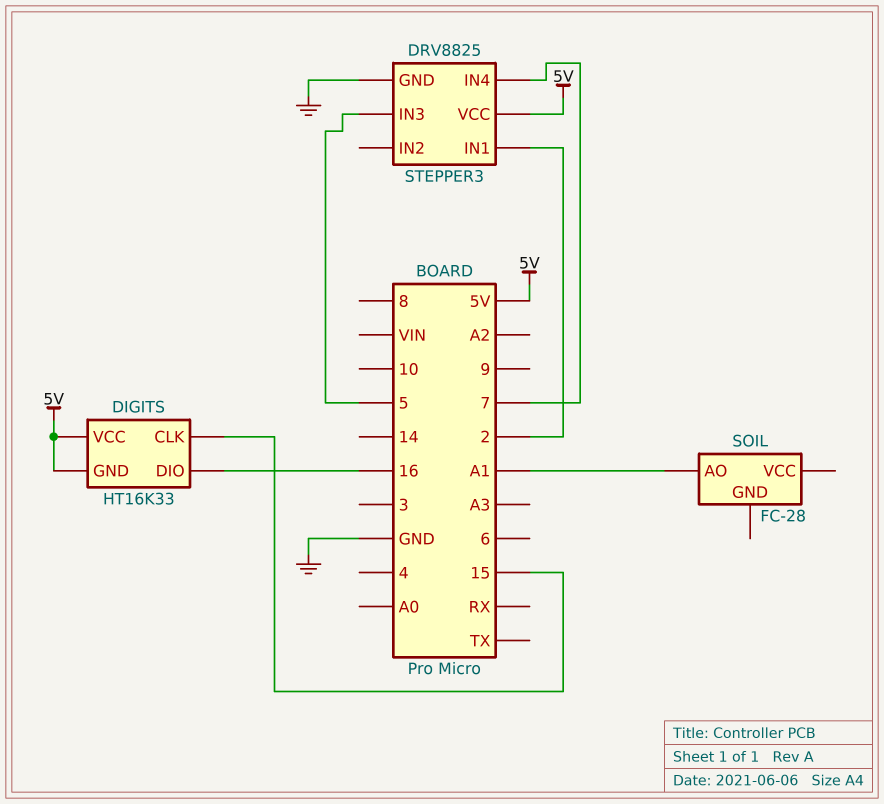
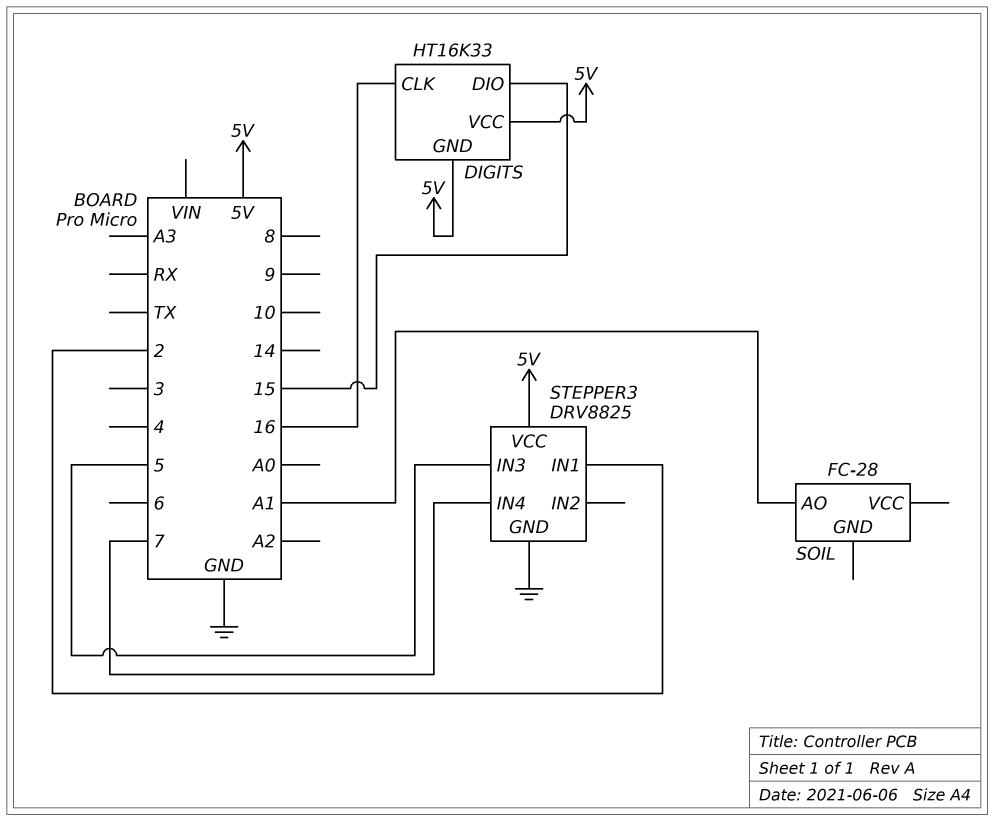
DIGITS pin CLK: 15 -> 16
DIGITS pin DIO: 16 -> 15

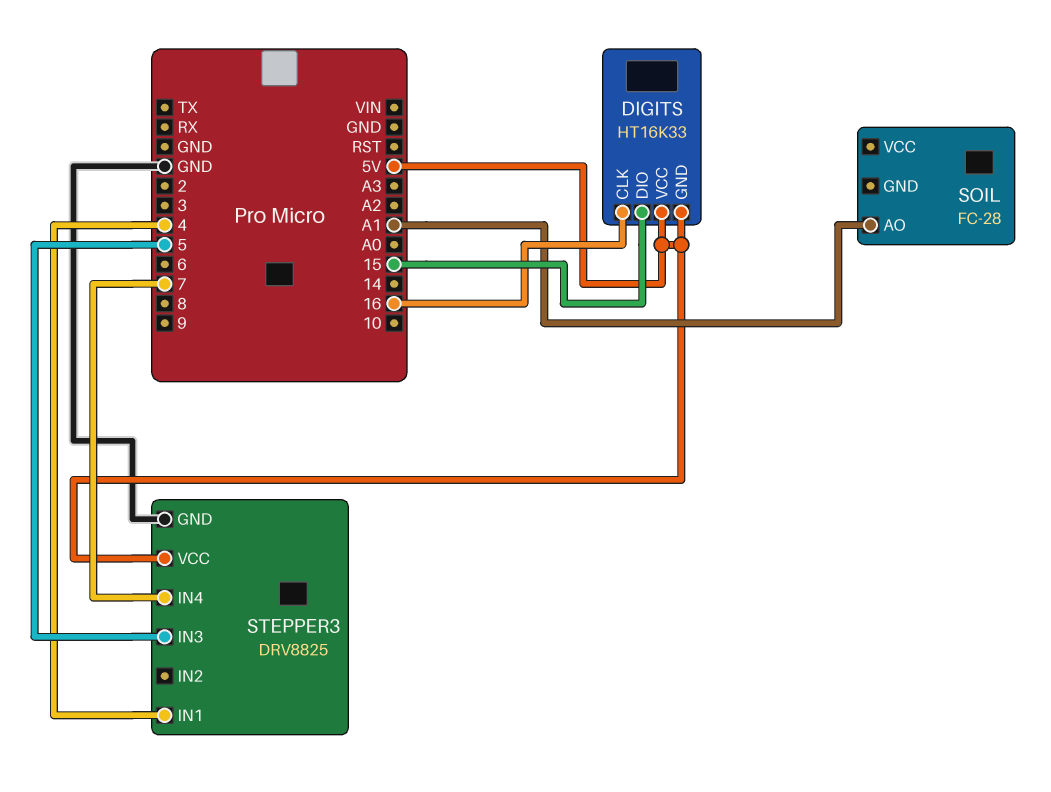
STEPPER3 pin IN1: 2 -> 4

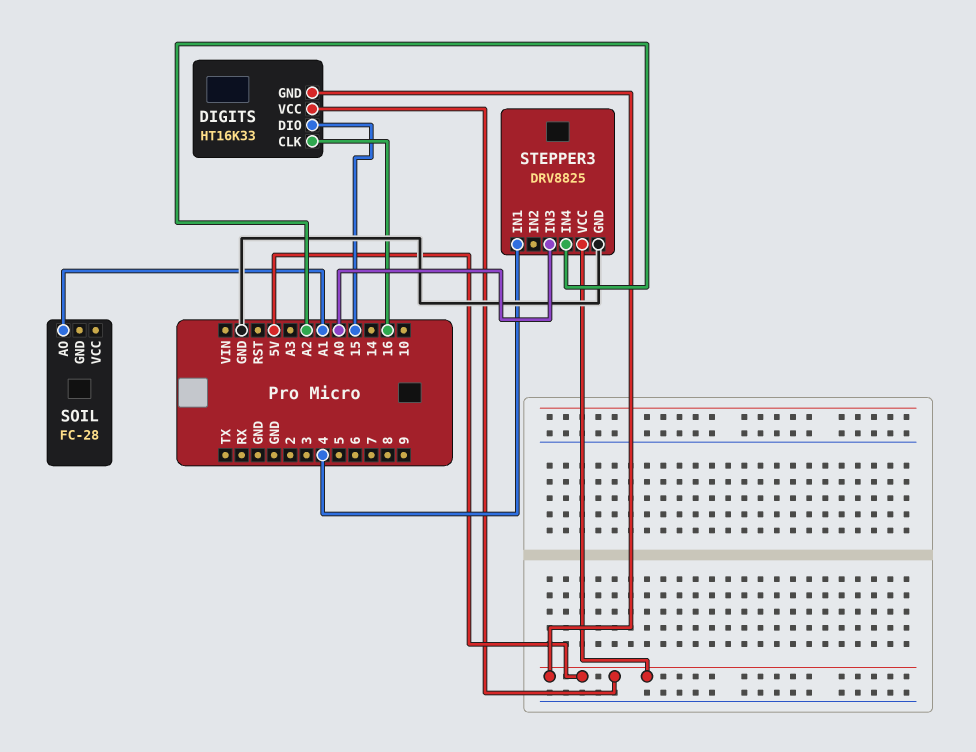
STEPPER3 pin IN3: 5 -> A0
STEPPER3 pin IN4: 7 -> A2

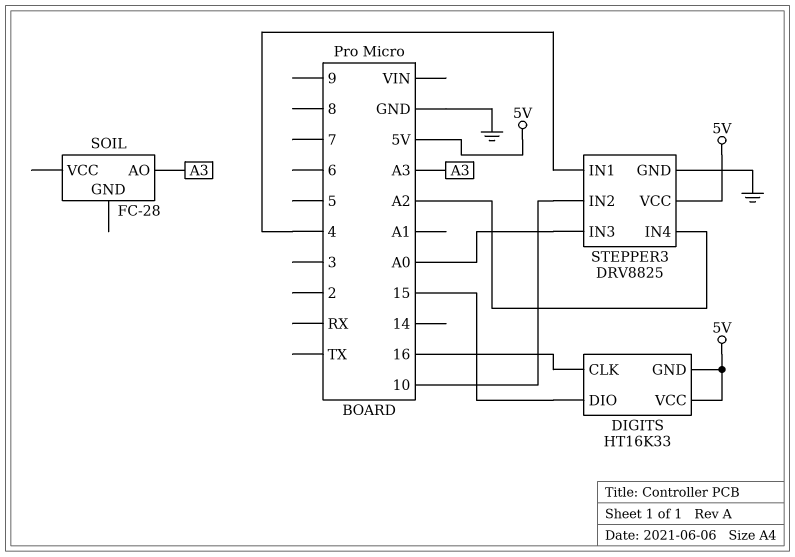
SOIL pin AO: A1 -> A3
STEPPER3 pin IN2: none -> 10

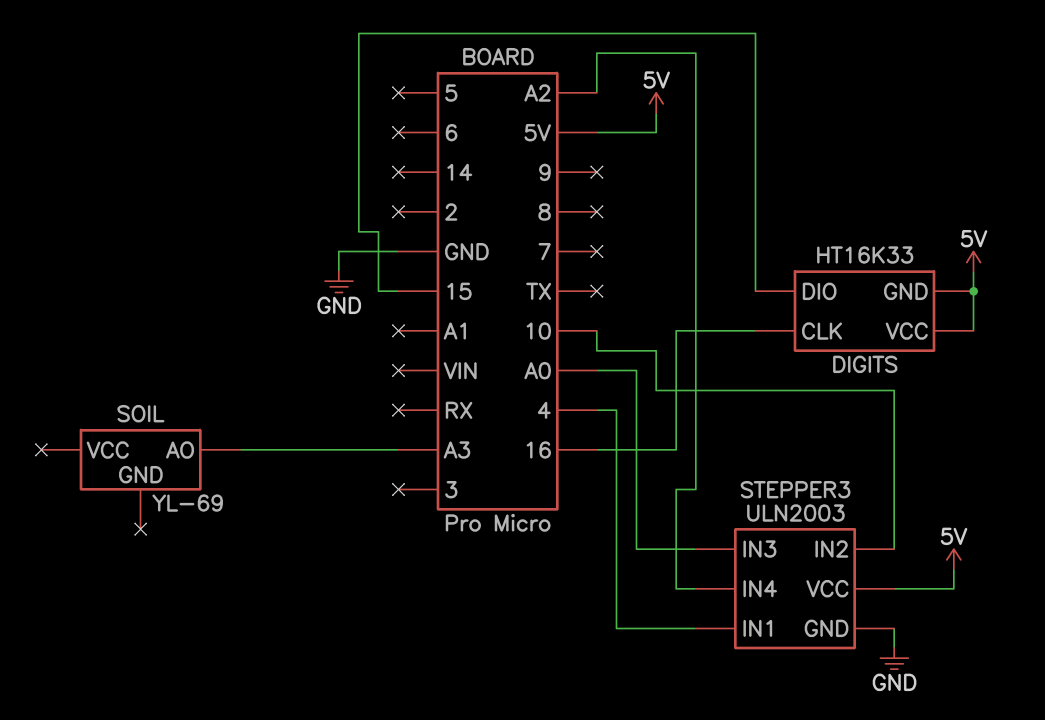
SOIL: FC-28 -> YL-69
STEPPER3: DRV8825 -> ULN2003

